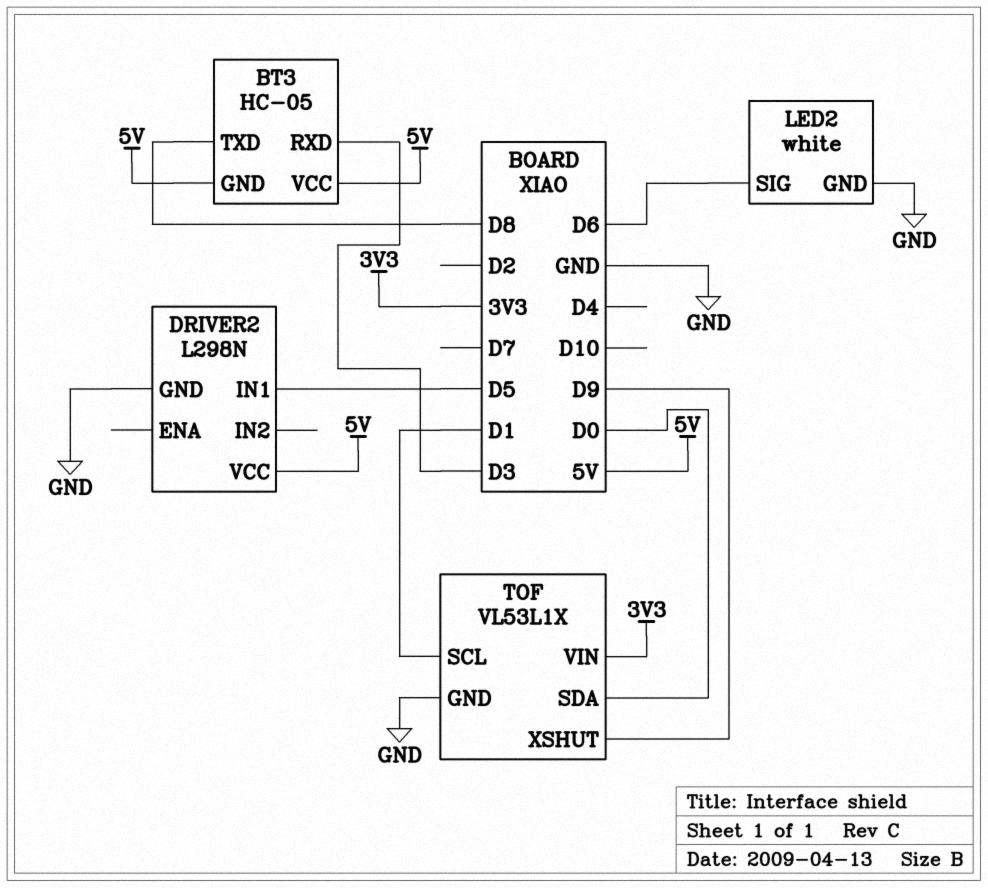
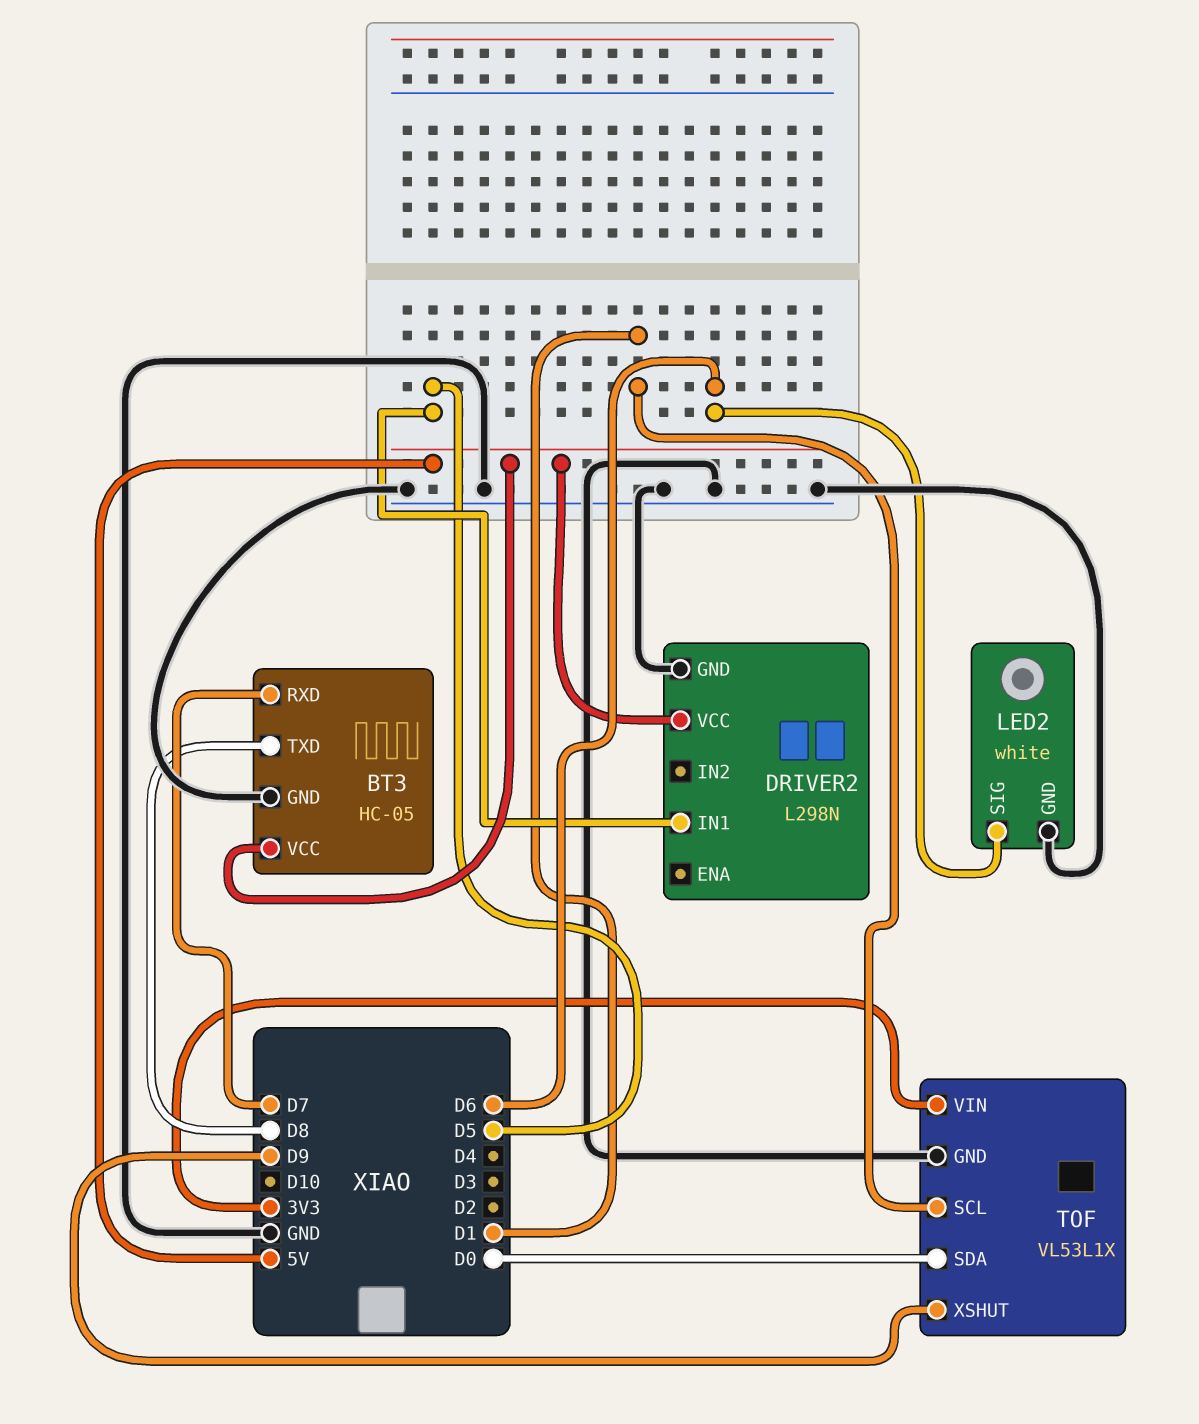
BT3 pin GND: 5V -> GND
BT3 pin RXD: D3 -> D7

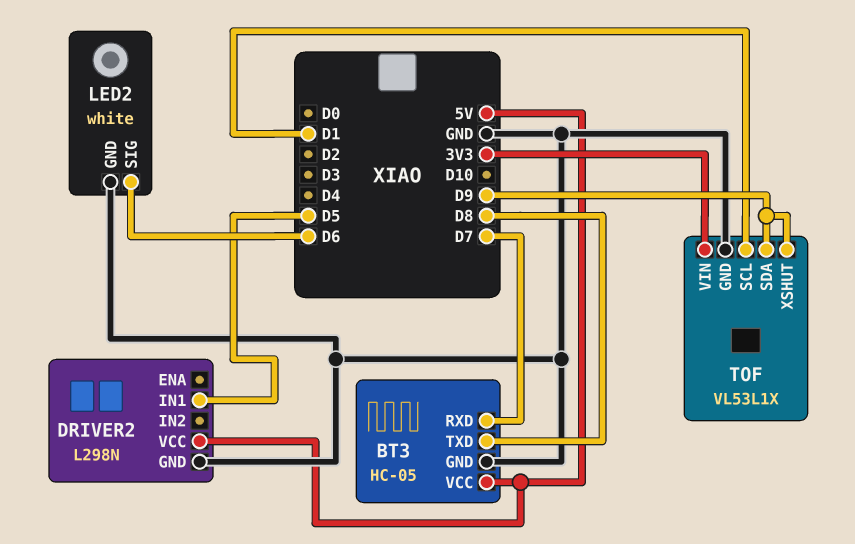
TOF pin SDA: D0 -> D9

